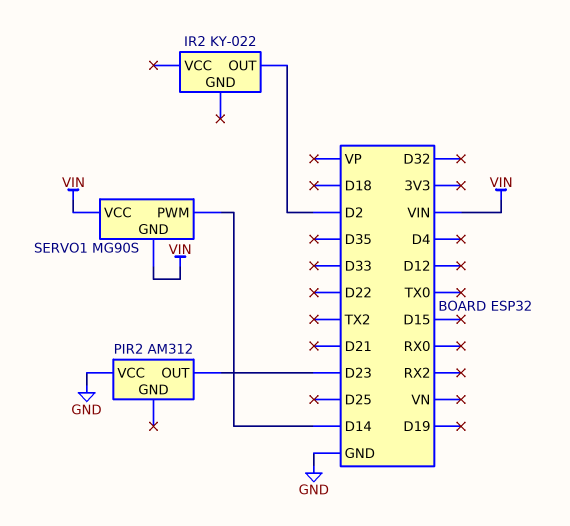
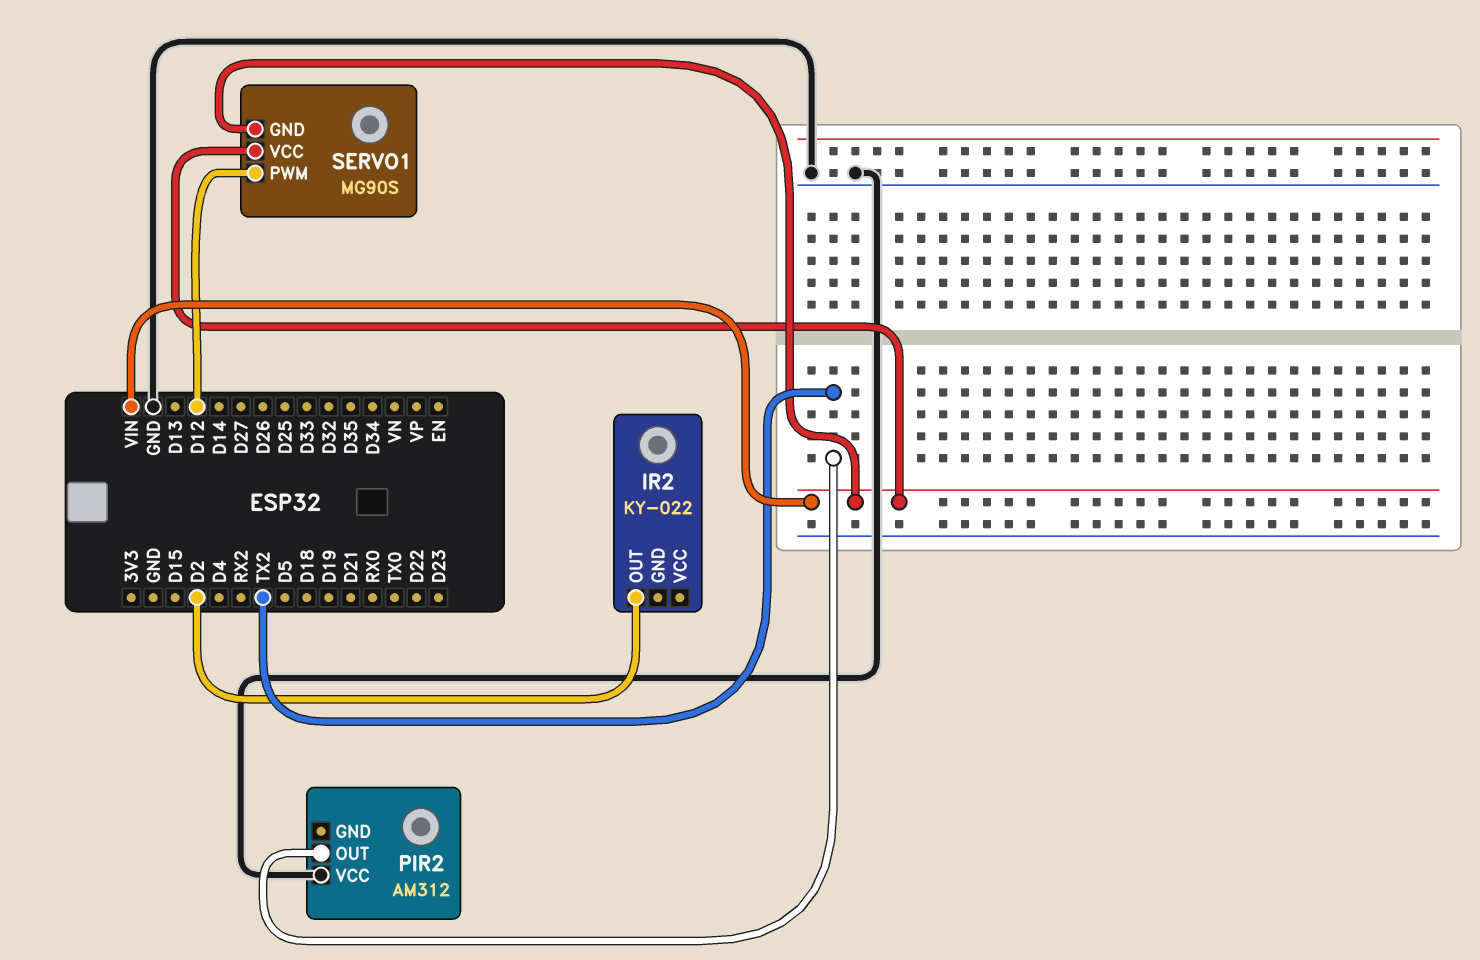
PIR2 pin OUT: D23 -> TX2
SERVO1 pin PWM: D14 -> D12

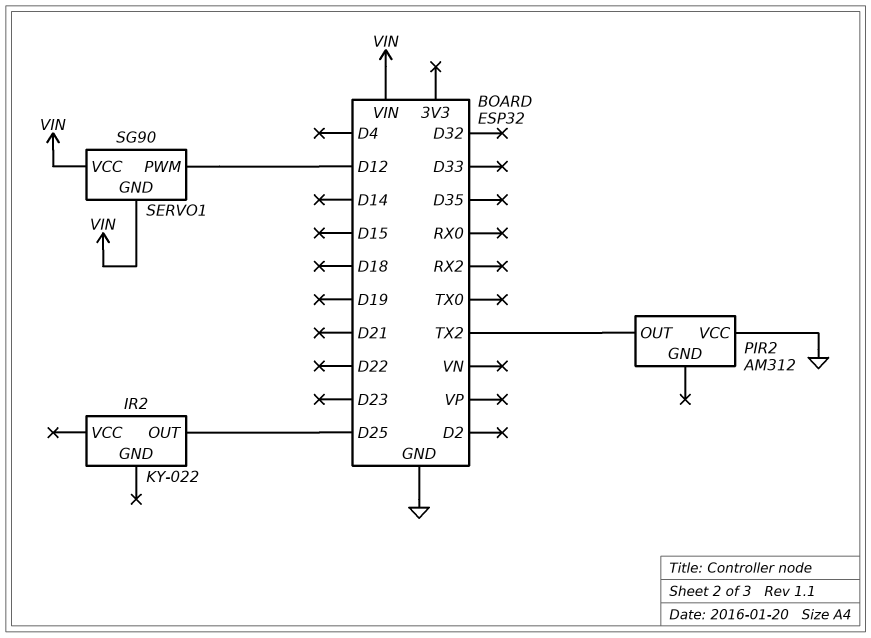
IR2 pin OUT: D2 -> D25
SERVO1: MG90S -> SG90

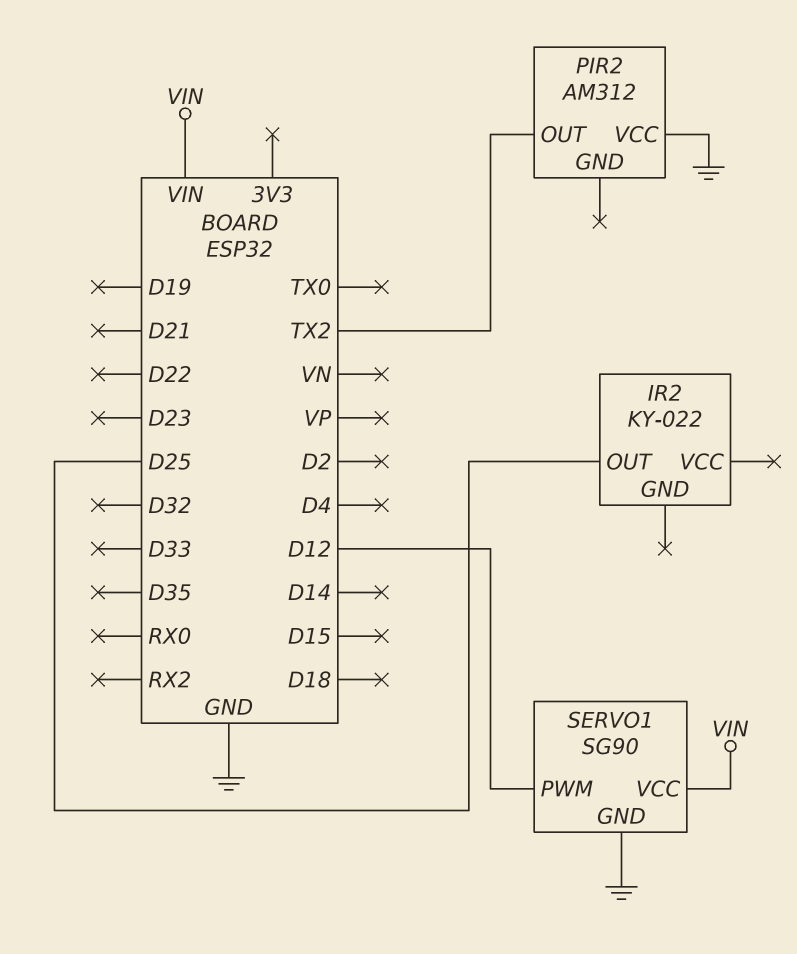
SERVO1 pin GND: VIN -> GND

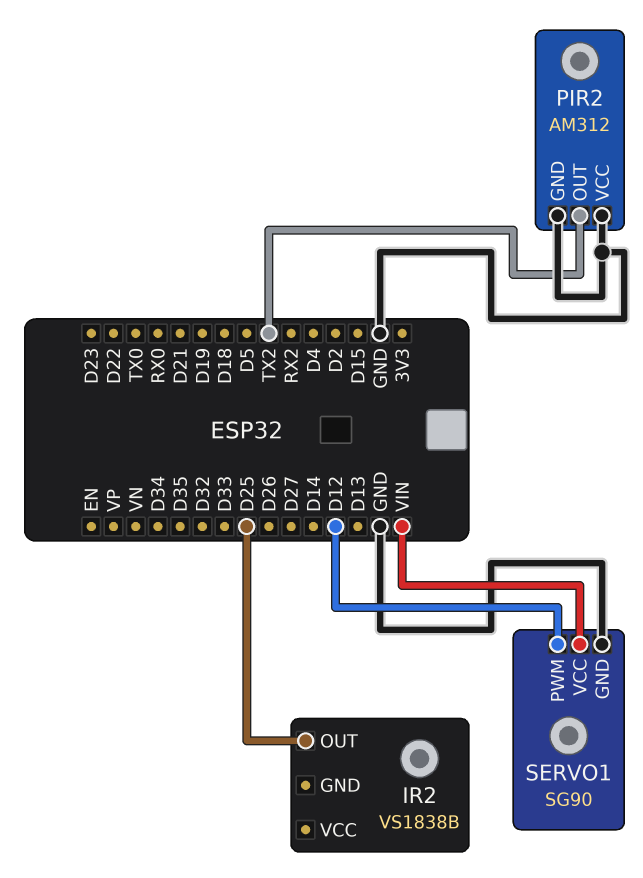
IR2: KY-022 -> VS1838B
PIR2 pin GND: none -> GND

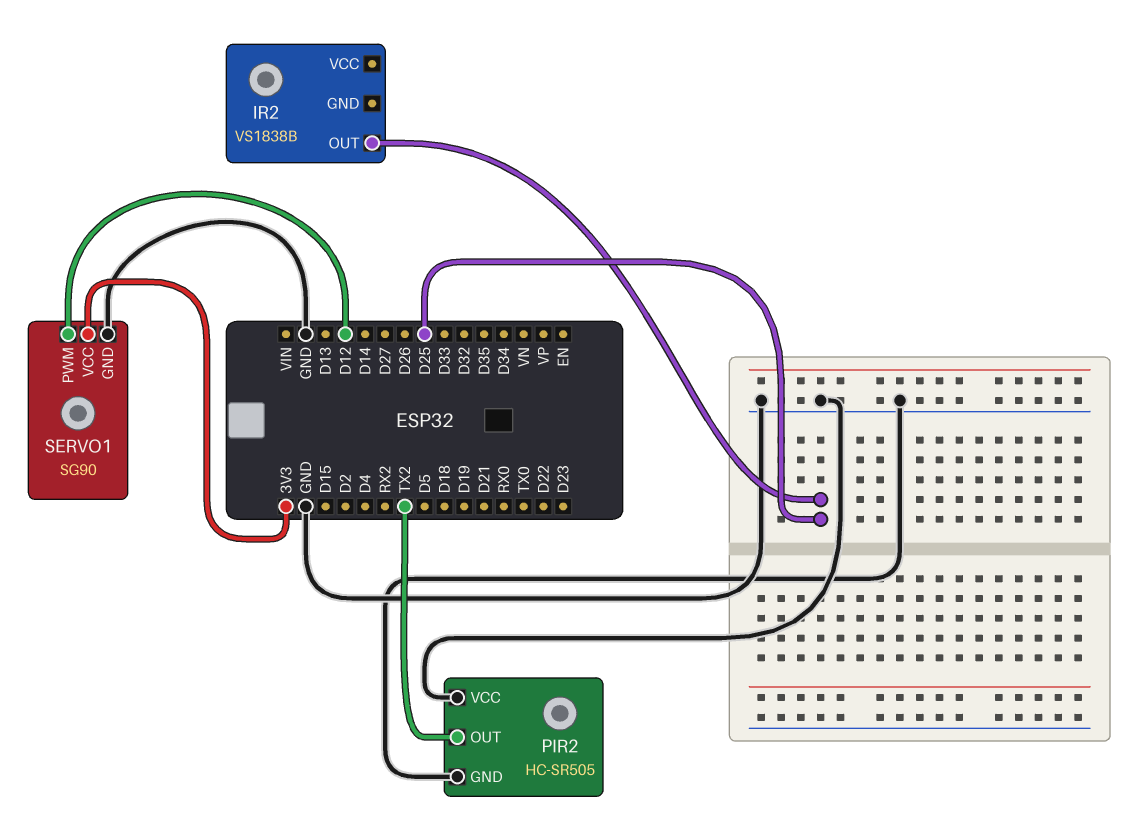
PIR2: AM312 -> HC-SR505
SERVO1 pin VCC: VIN -> 3V3

